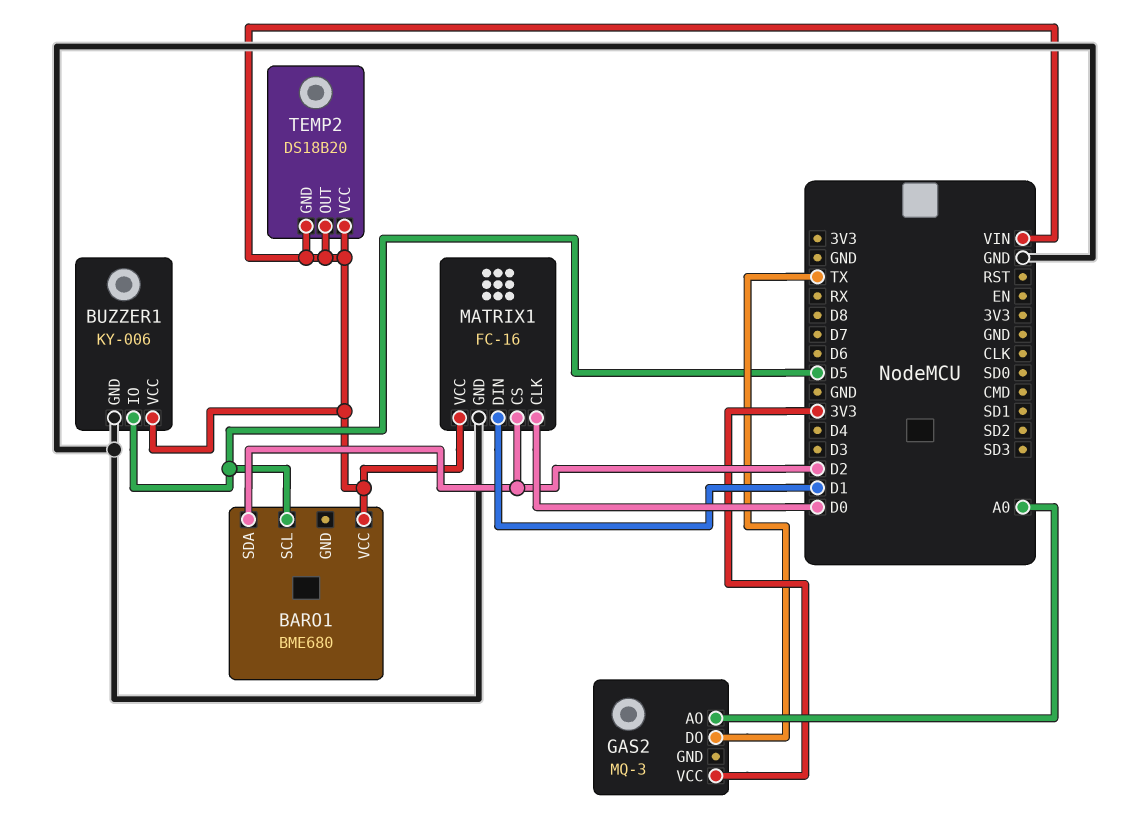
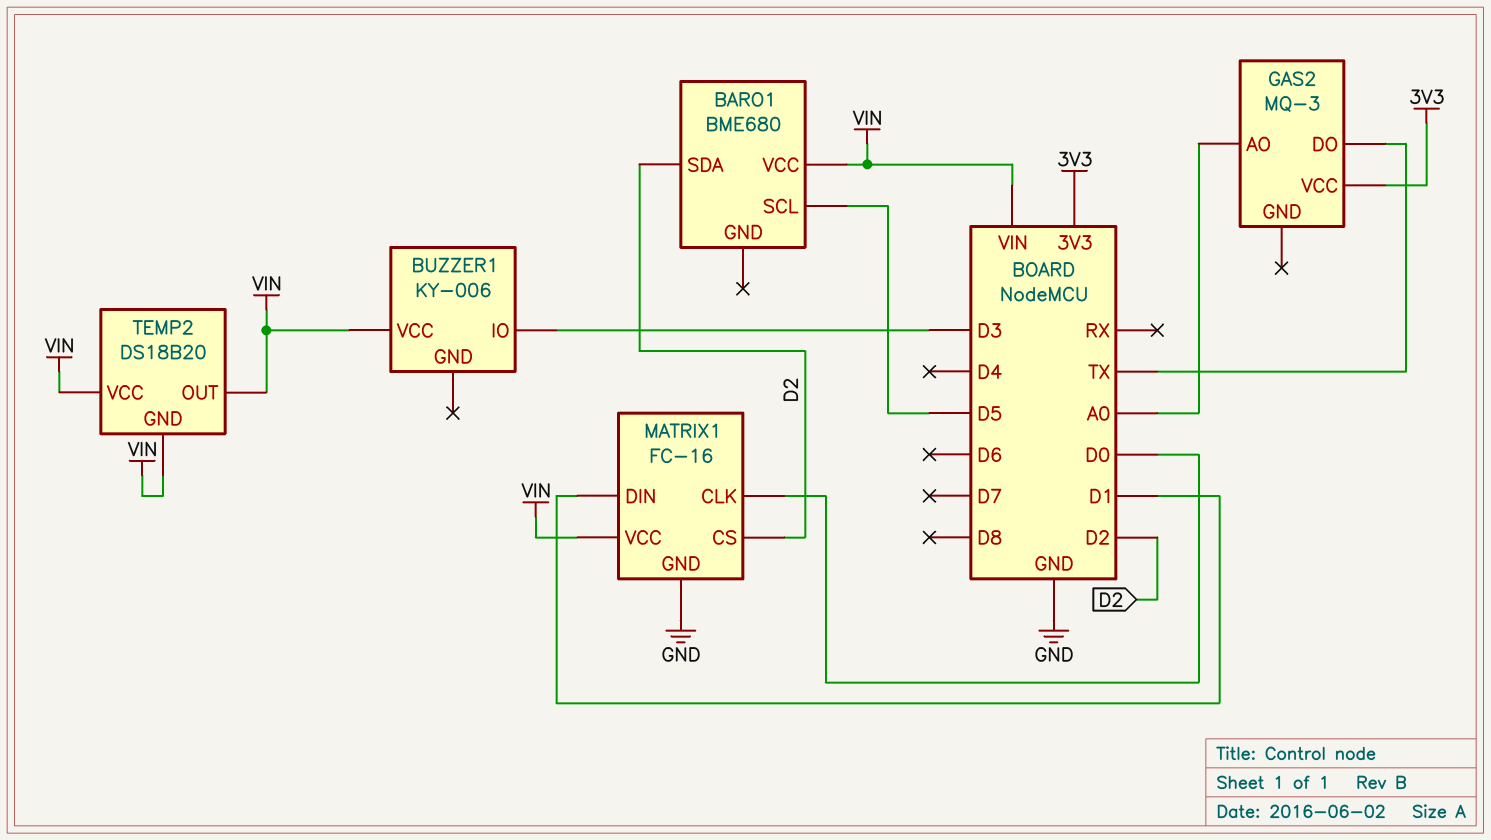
BUZZER1 pin GND: GND -> none
BUZZER1 pin IO: D5 -> D3

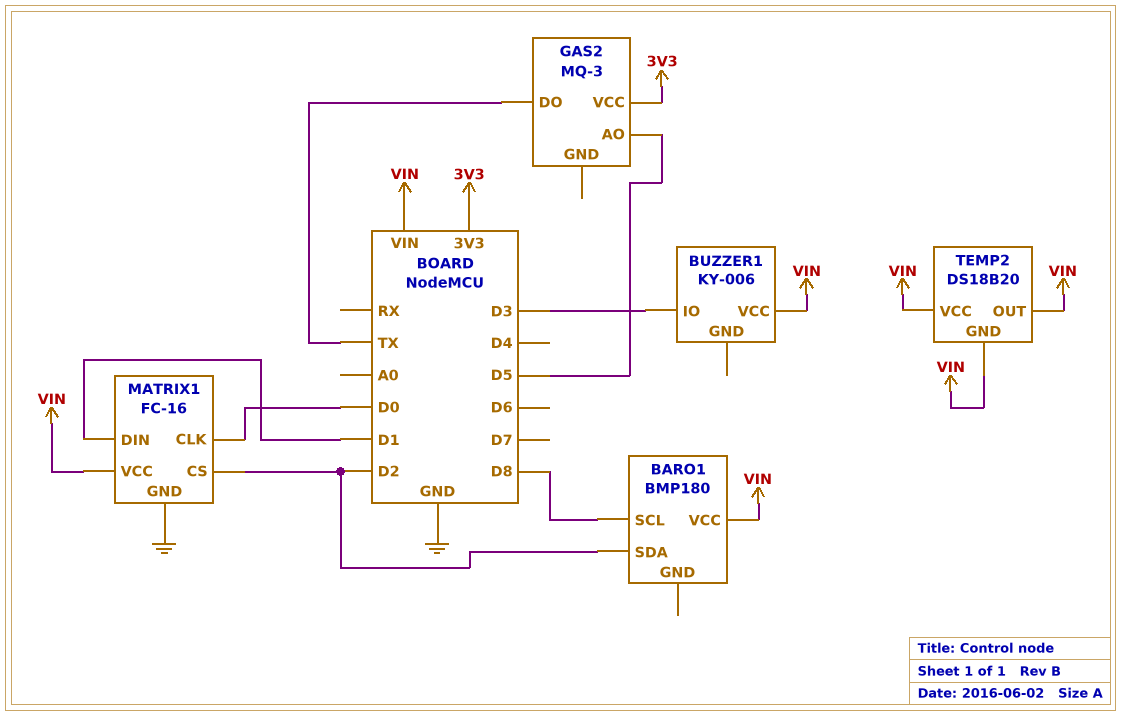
BARO1: BME680 -> BMP180
BARO1 pin SCL: D5 -> D8
GAS2 pin AO: A0 -> D5

